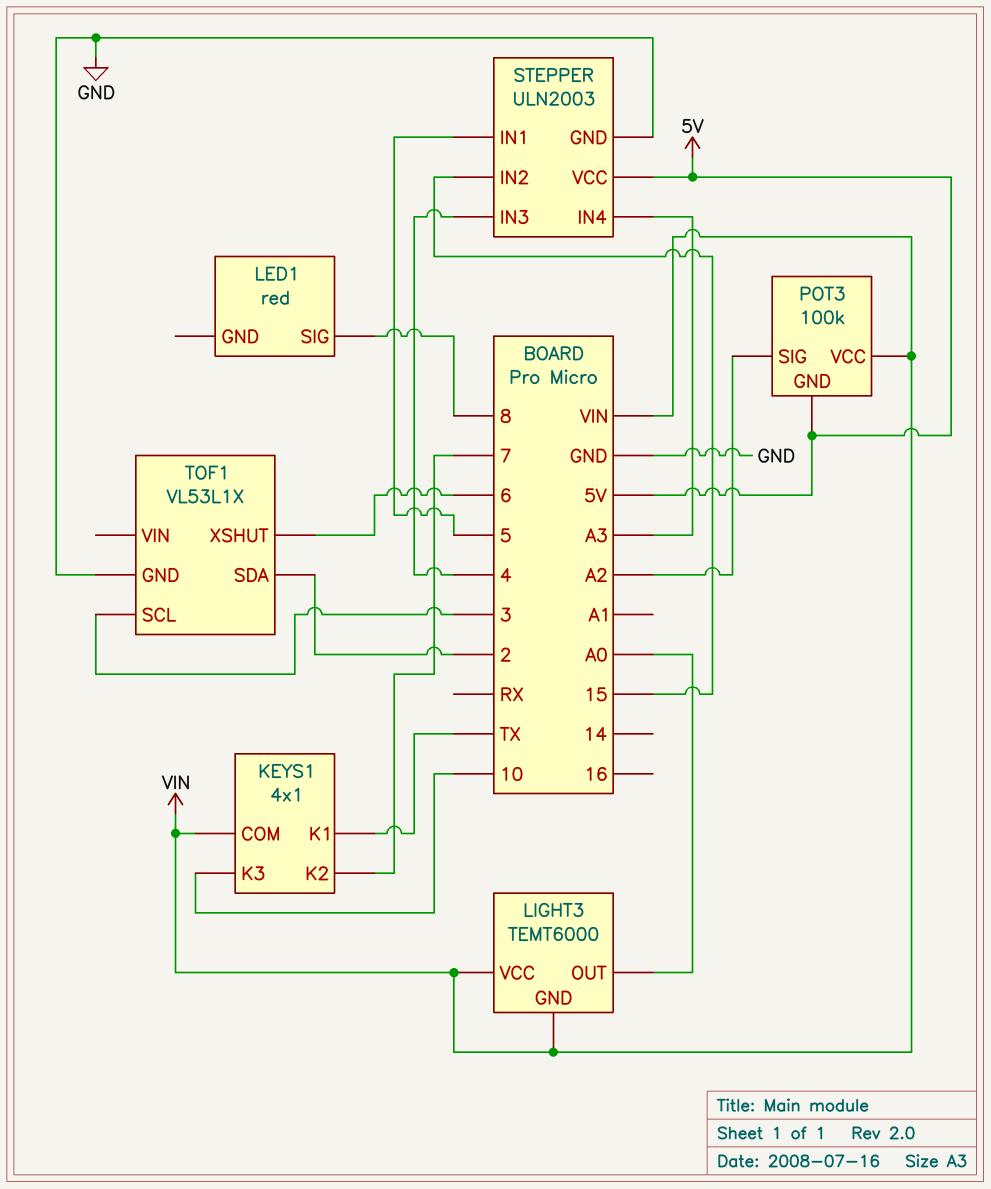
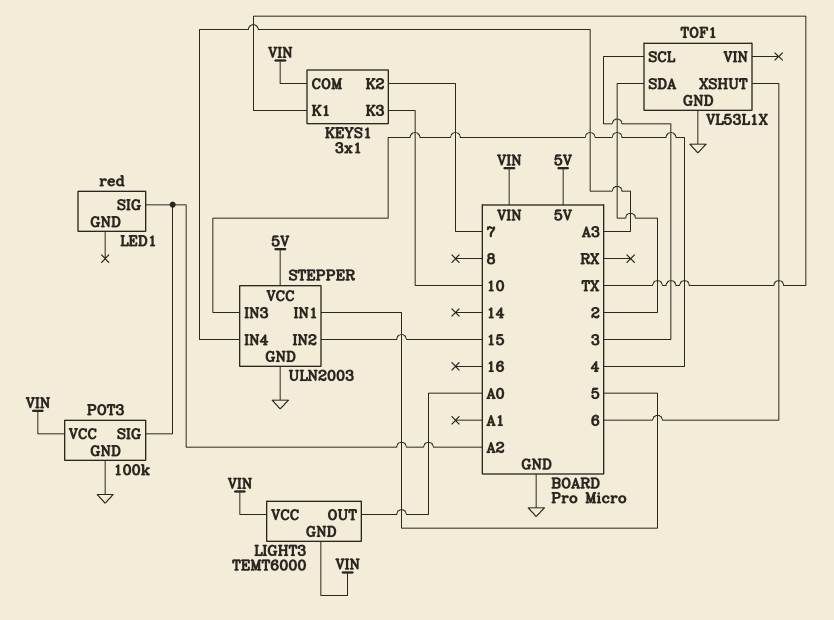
KEYS1: 4x1 -> 3x1
LED1 pin SIG: 8 -> A2
POT3 pin GND: 5V -> GND

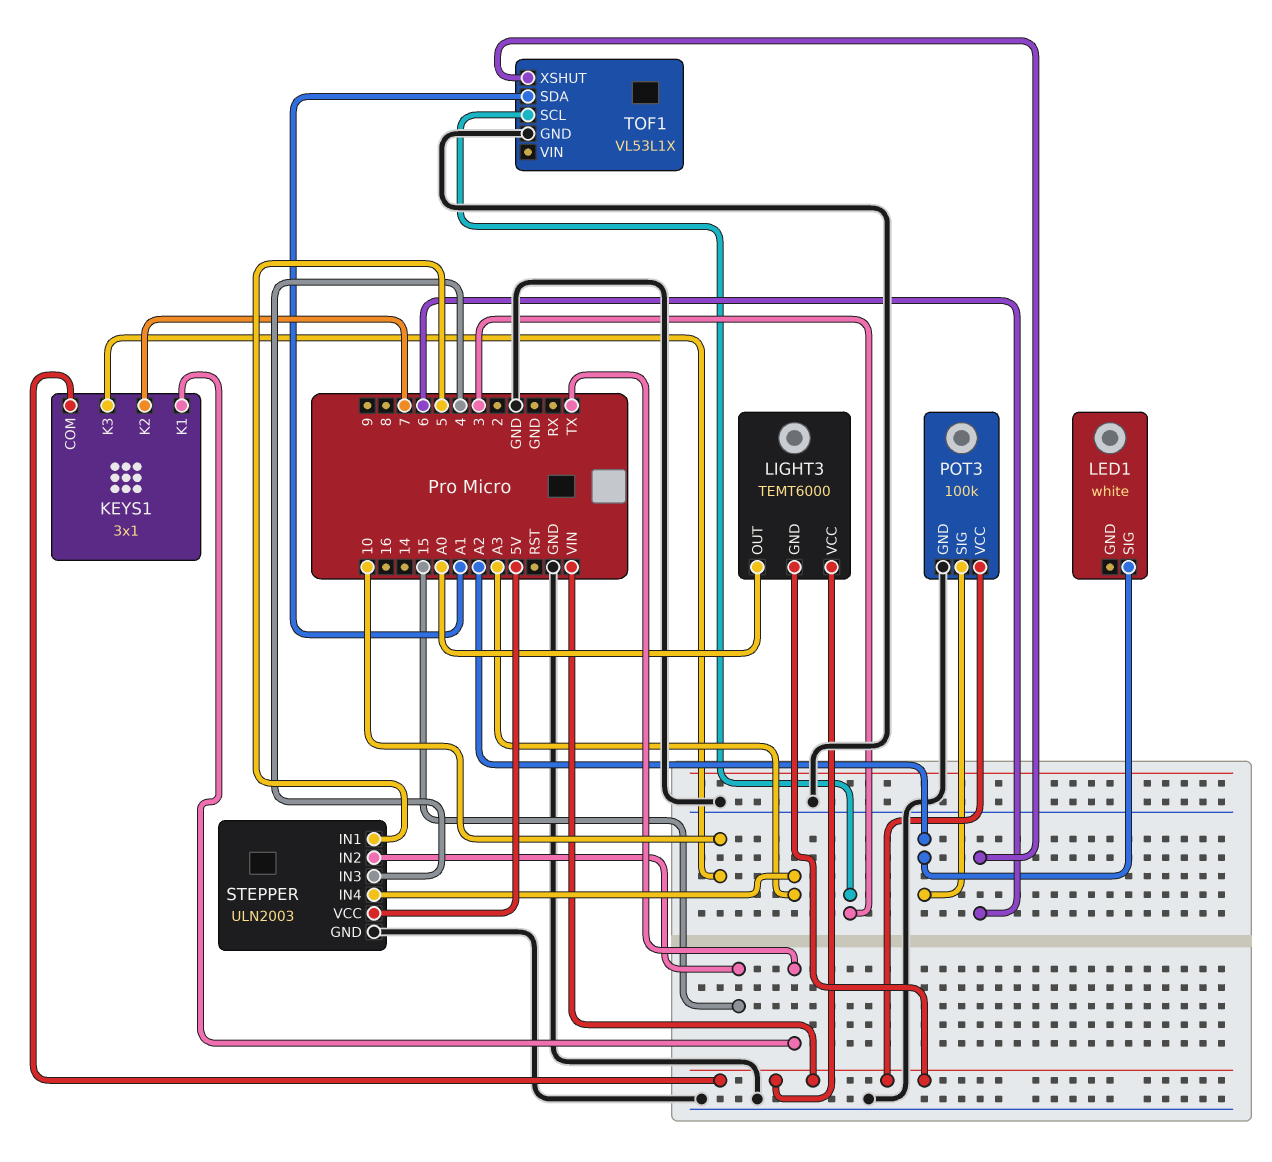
LED1: red -> white
TOF1 pin SDA: 2 -> A1

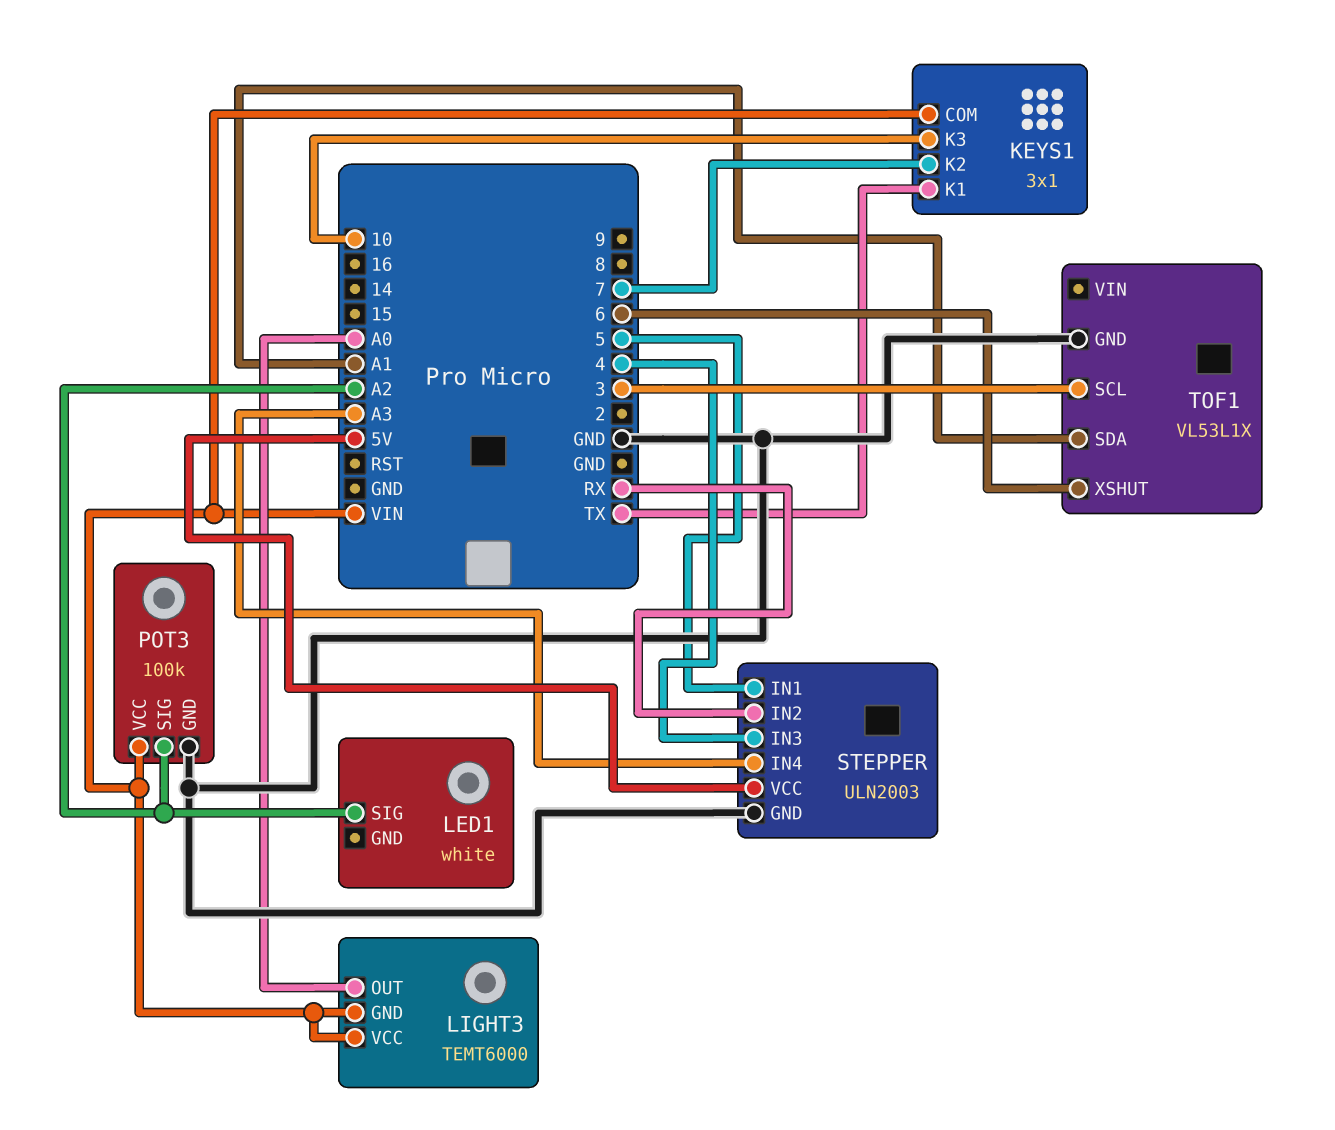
STEPPER pin IN2: 15 -> RX

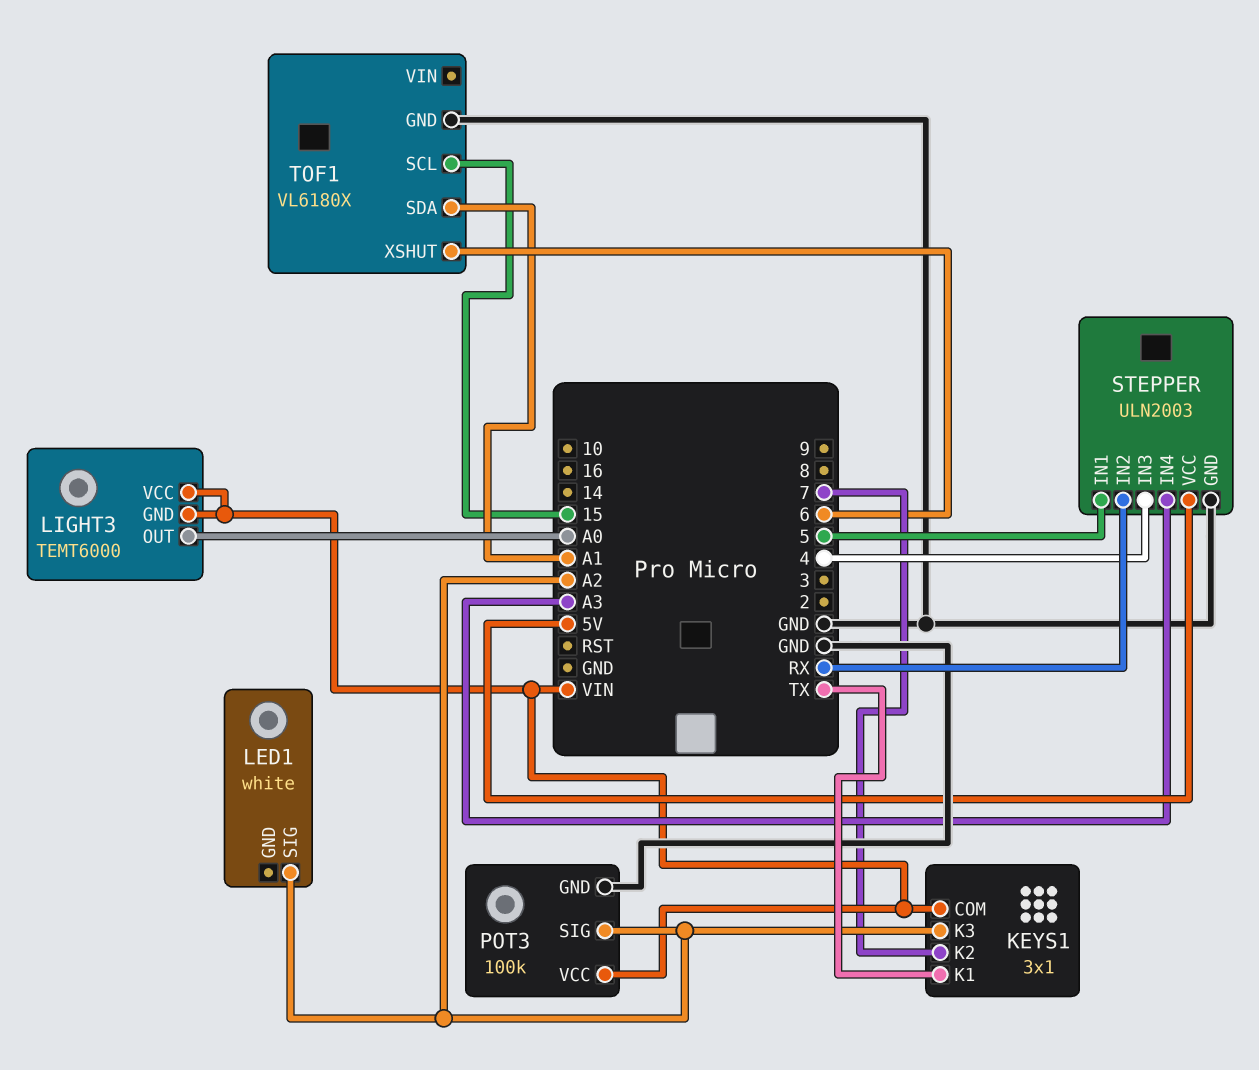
KEYS1 pin K3: 10 -> A2
TOF1: VL53L1X -> VL6180X
TOF1 pin SCL: 3 -> 15

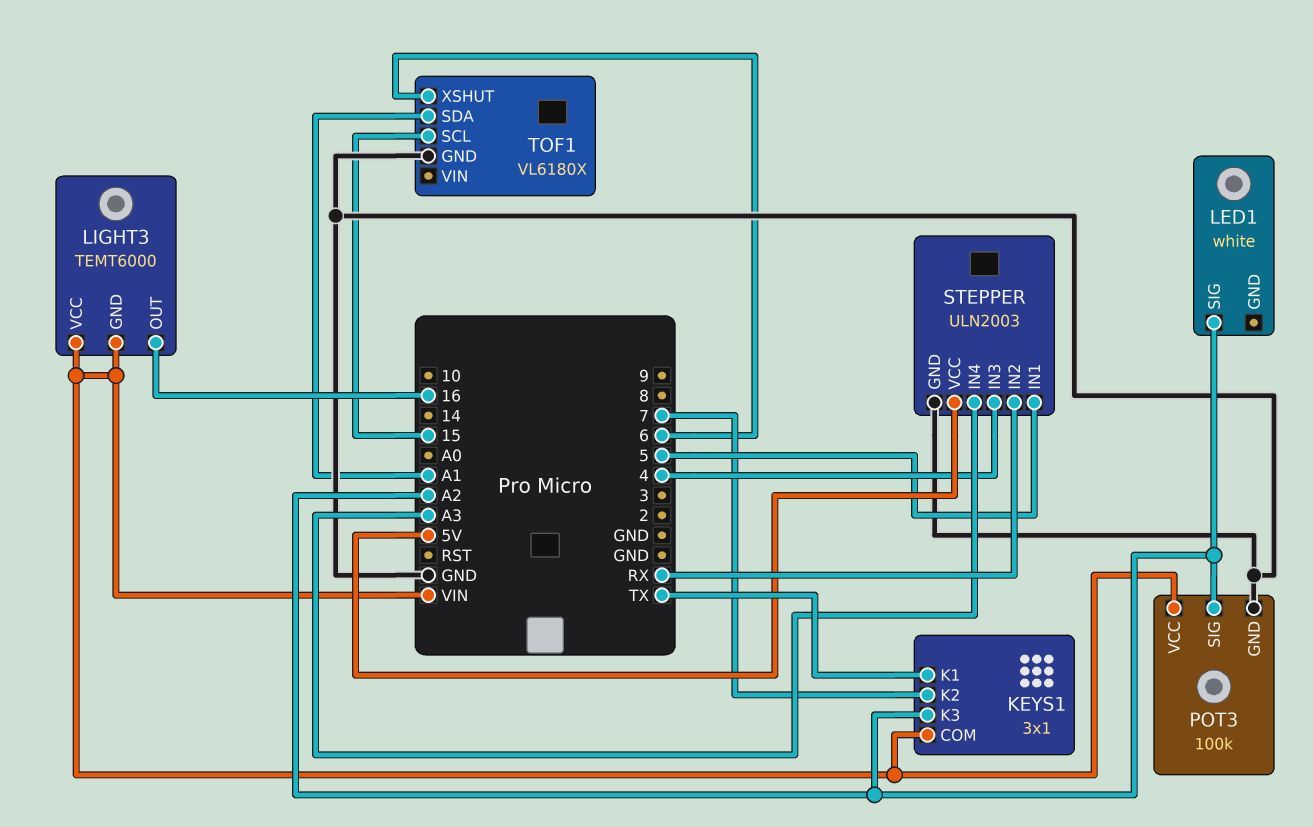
LIGHT3 pin OUT: A0 -> 16

